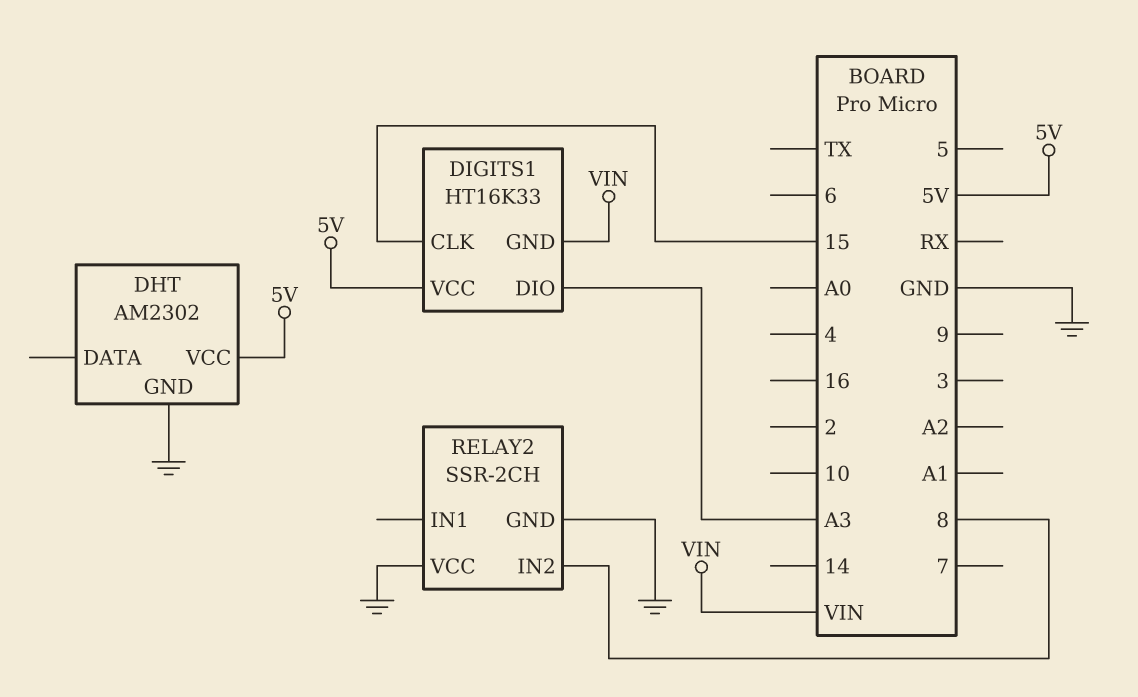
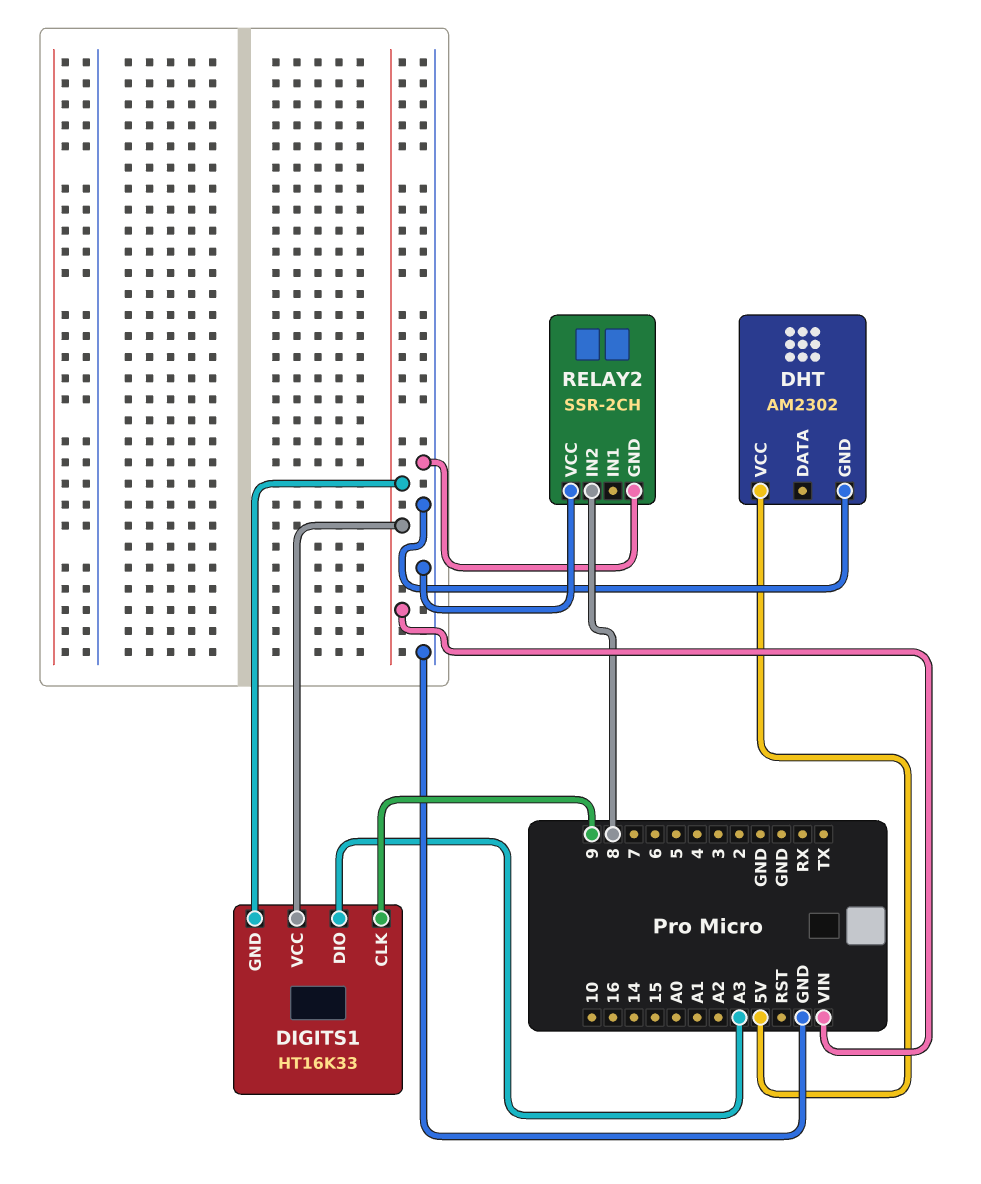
DIGITS1 pin CLK: 15 -> 9
DIGITS1 pin VCC: 5V -> VIN

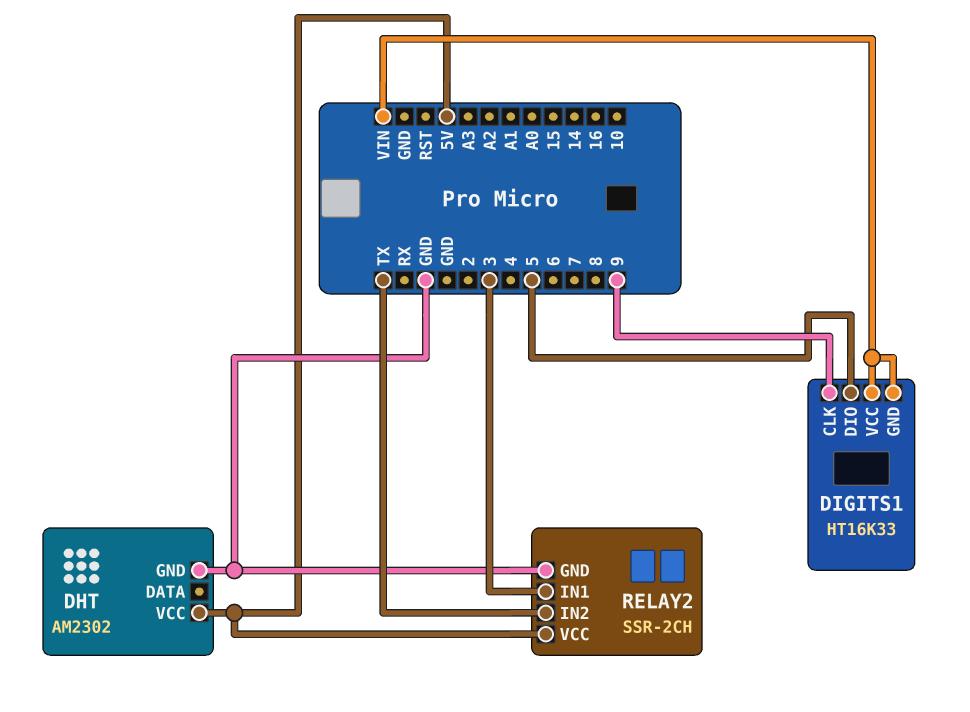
DIGITS1 pin DIO: A3 -> 5
RELAY2 pin IN1: none -> 3
RELAY2 pin IN2: 8 -> TX
RELAY2 pin VCC: GND -> 5V

